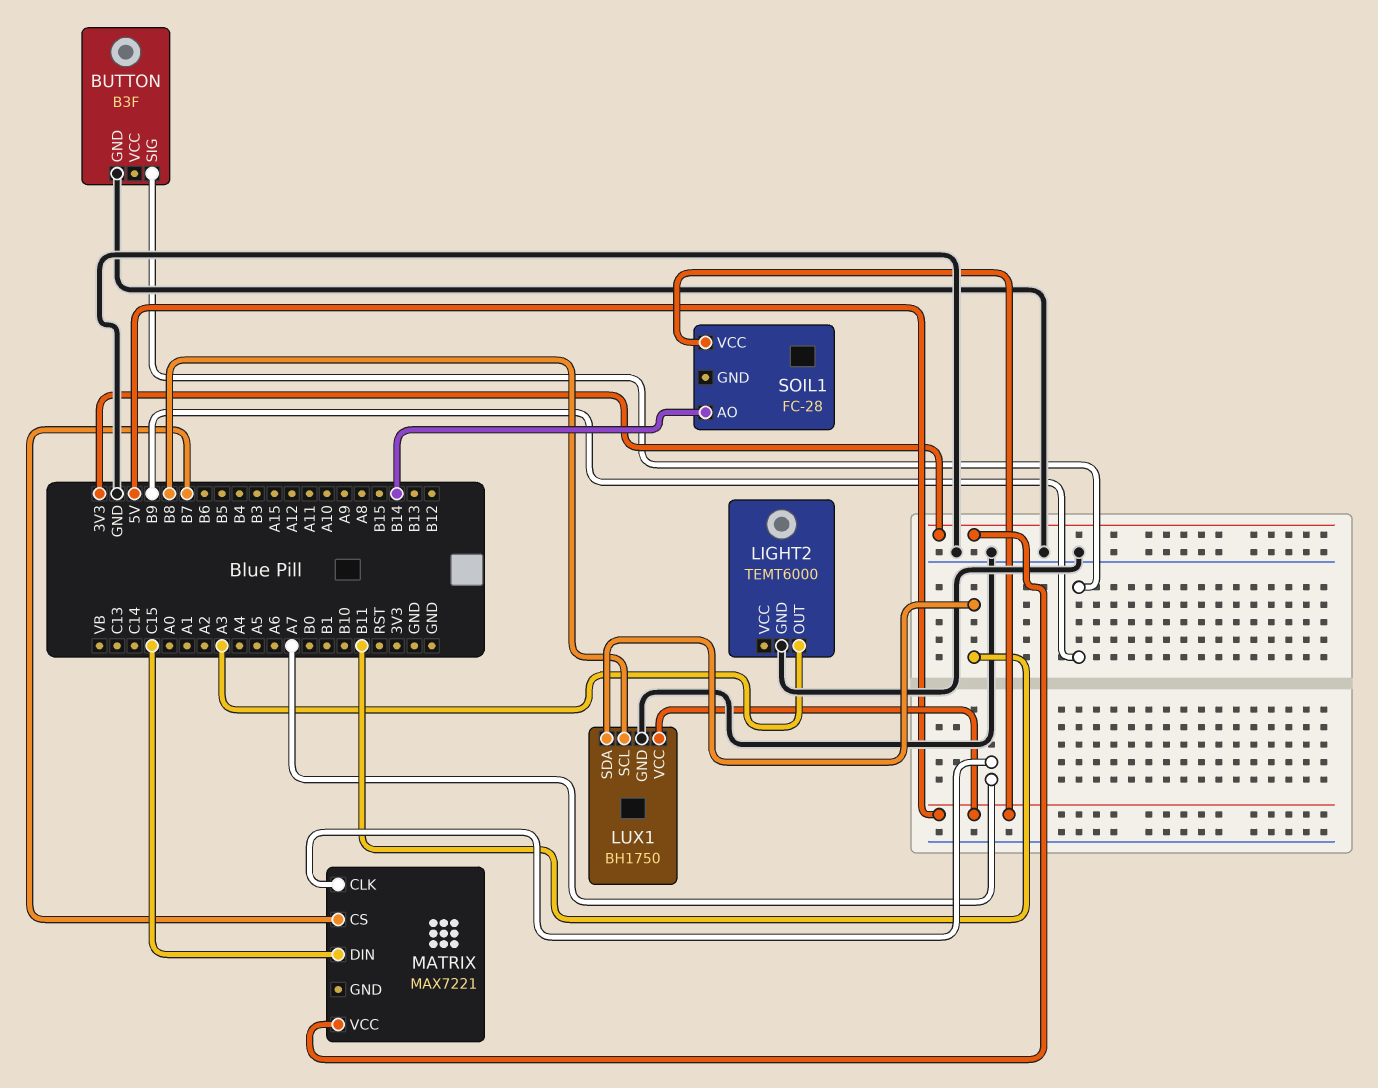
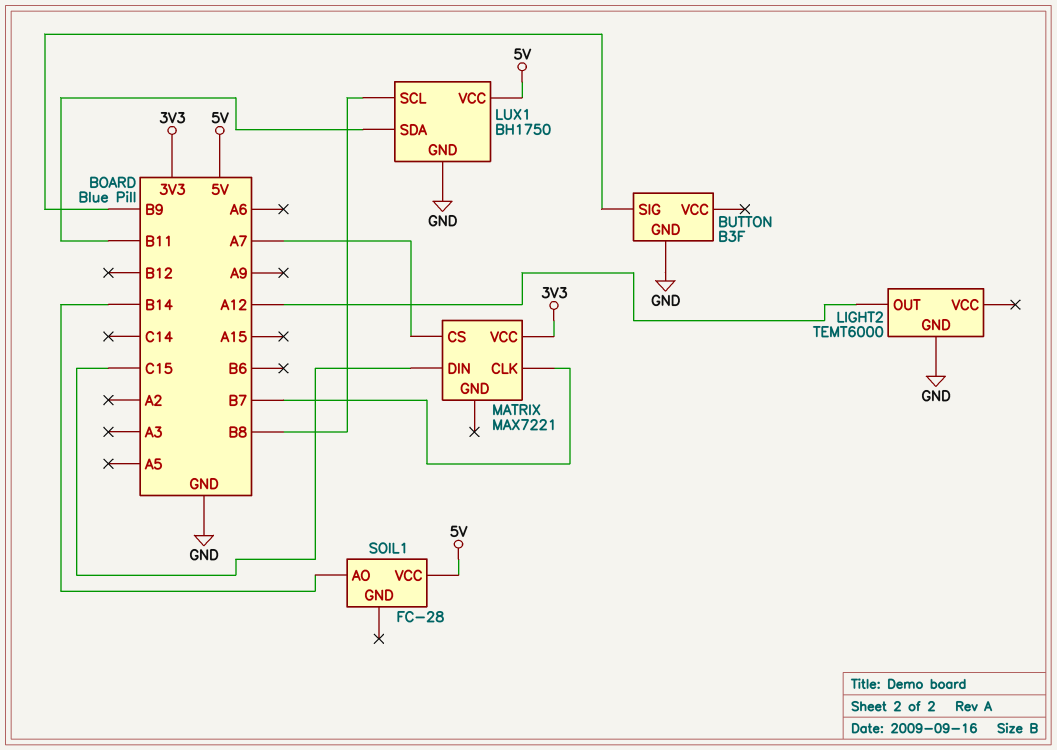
LIGHT2 pin OUT: A3 -> A12
MATRIX pin CLK: A7 -> B7
MATRIX pin CS: B7 -> A7

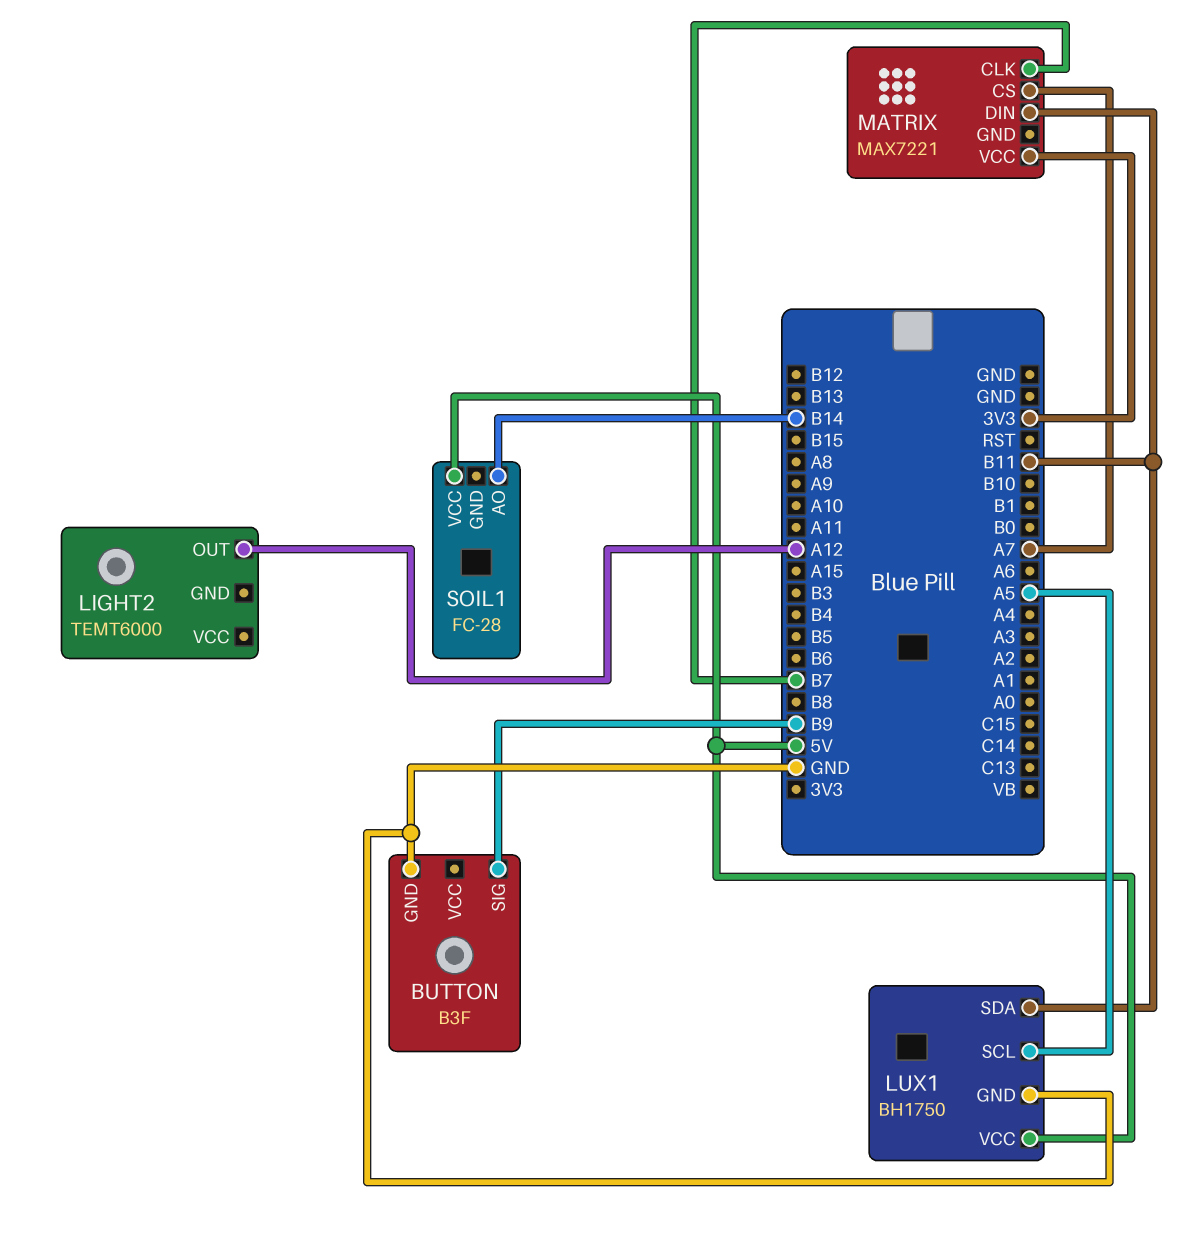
LIGHT2 pin GND: GND -> none
LUX1 pin SCL: B8 -> A5
MATRIX pin DIN: C15 -> B11

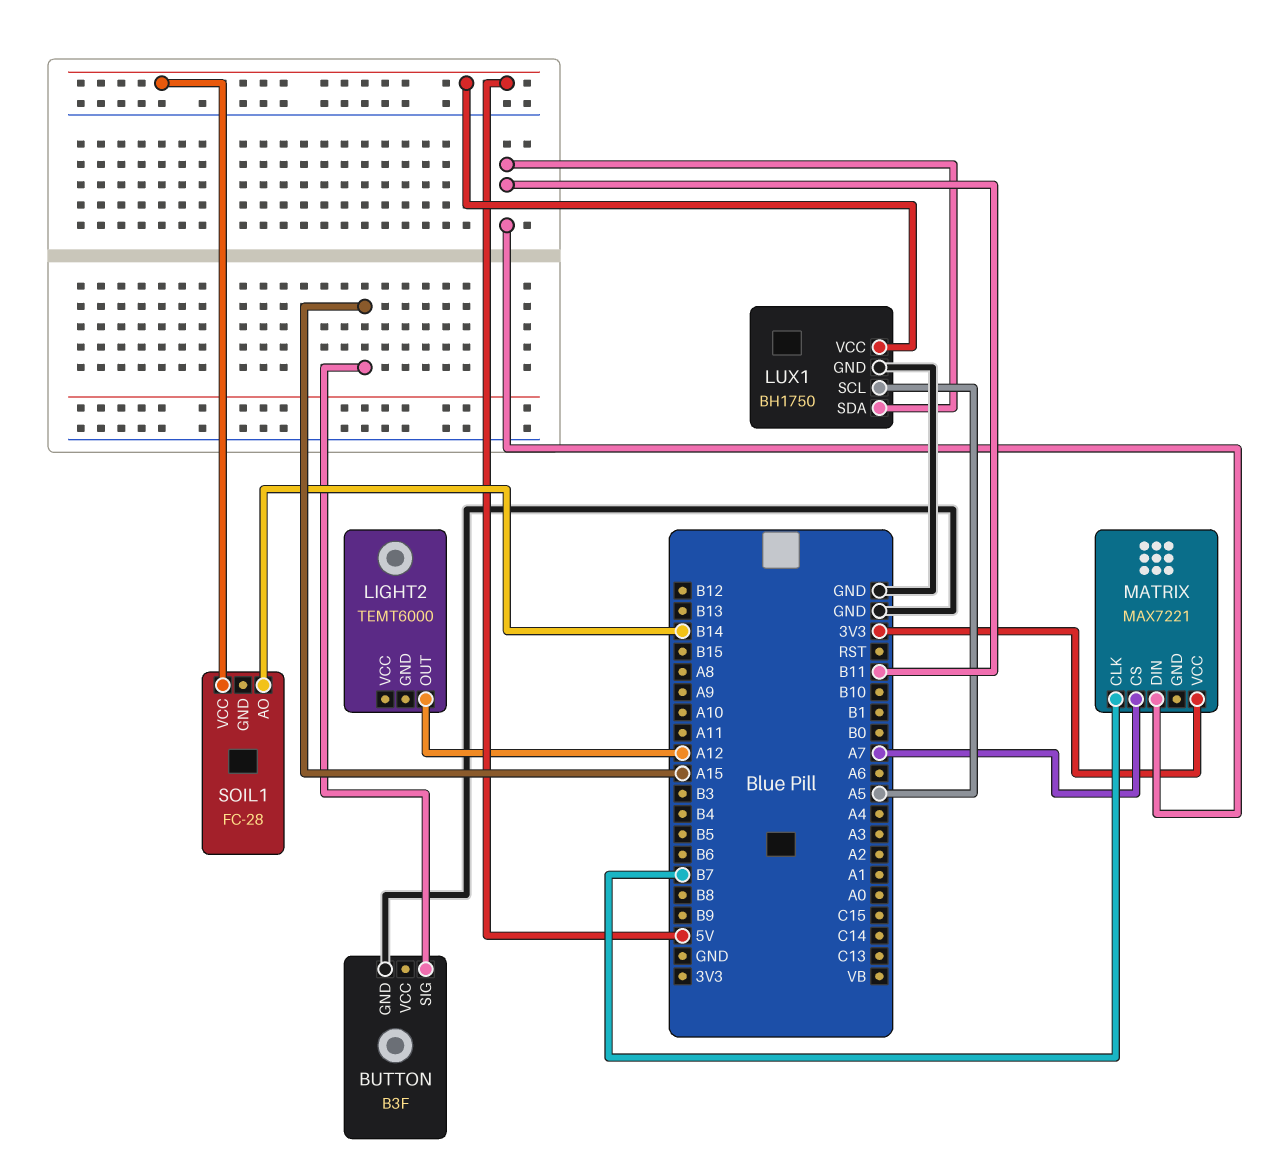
BUTTON pin SIG: B9 -> A15

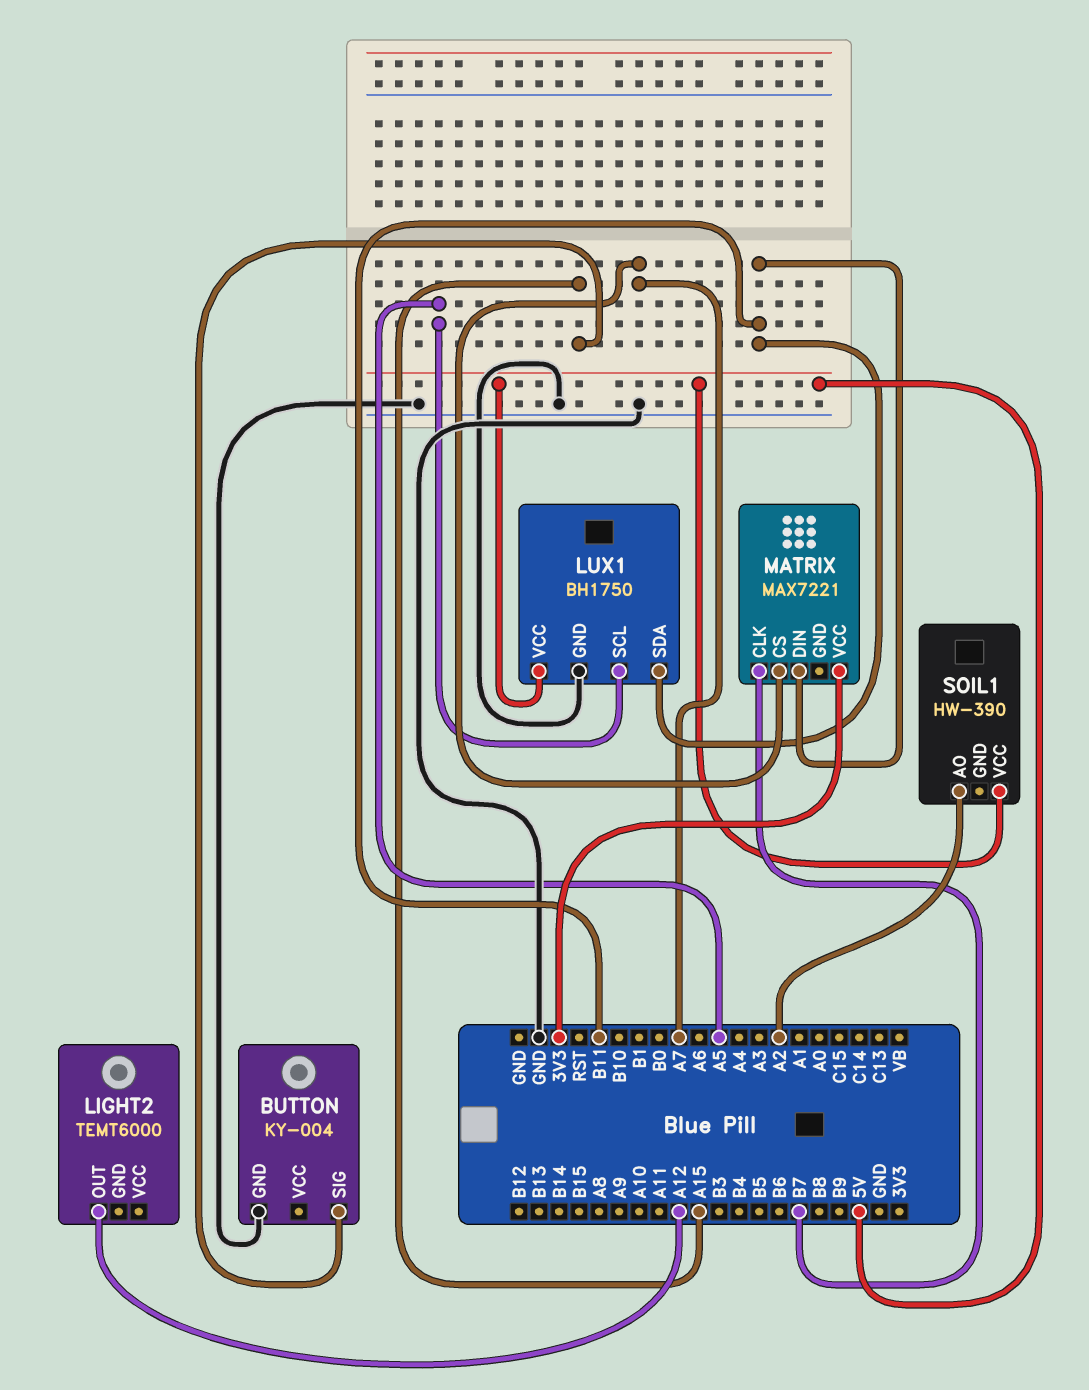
BUTTON: B3F -> KY-004
SOIL1: FC-28 -> HW-390
SOIL1 pin AO: B14 -> A2

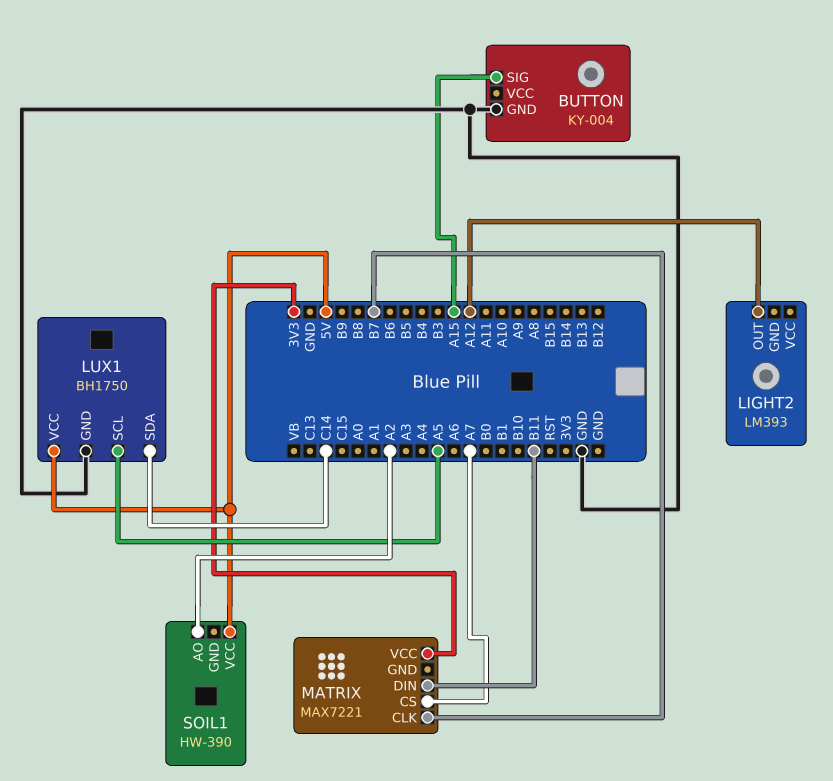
LIGHT2: TEMT6000 -> LM393
LUX1 pin SDA: B11 -> C14

